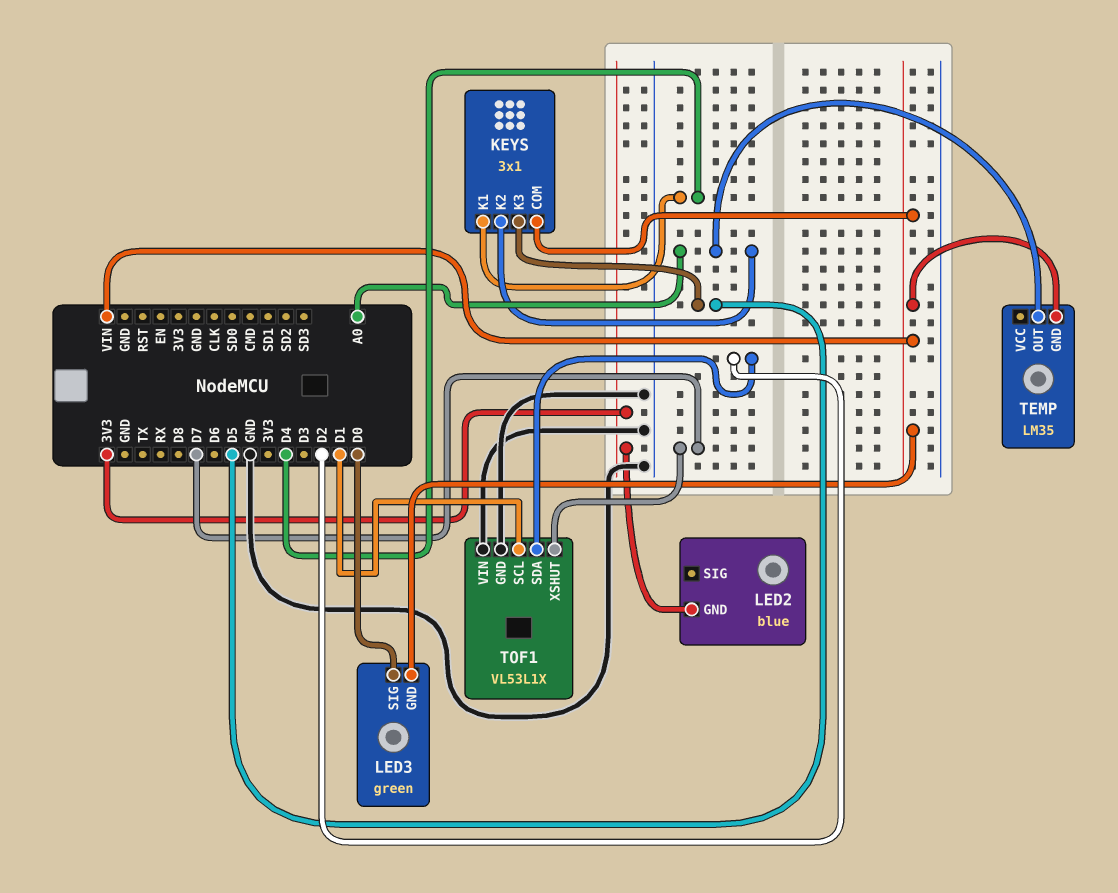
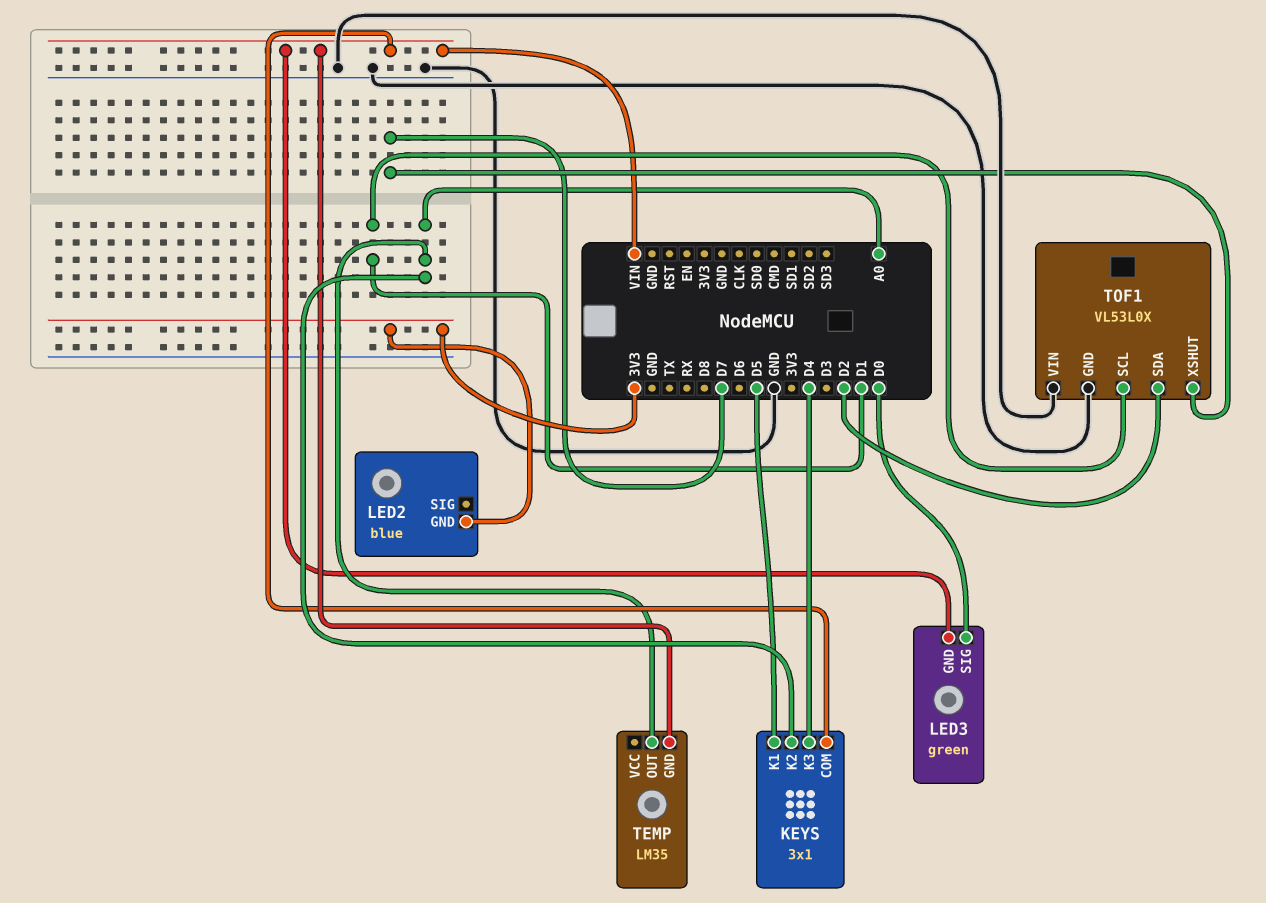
KEYS pin K1: D4 -> D5
KEYS pin K3: D5 -> D4
TOF1: VL53L1X -> VL53L0X

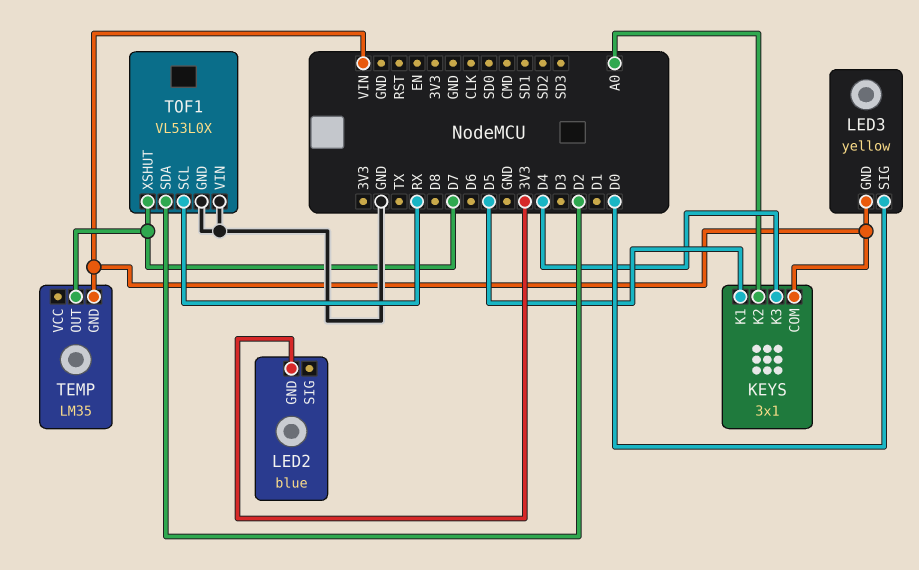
LED3: green -> yellow
TEMP pin OUT: A0 -> D7
TOF1 pin SCL: D1 -> RX

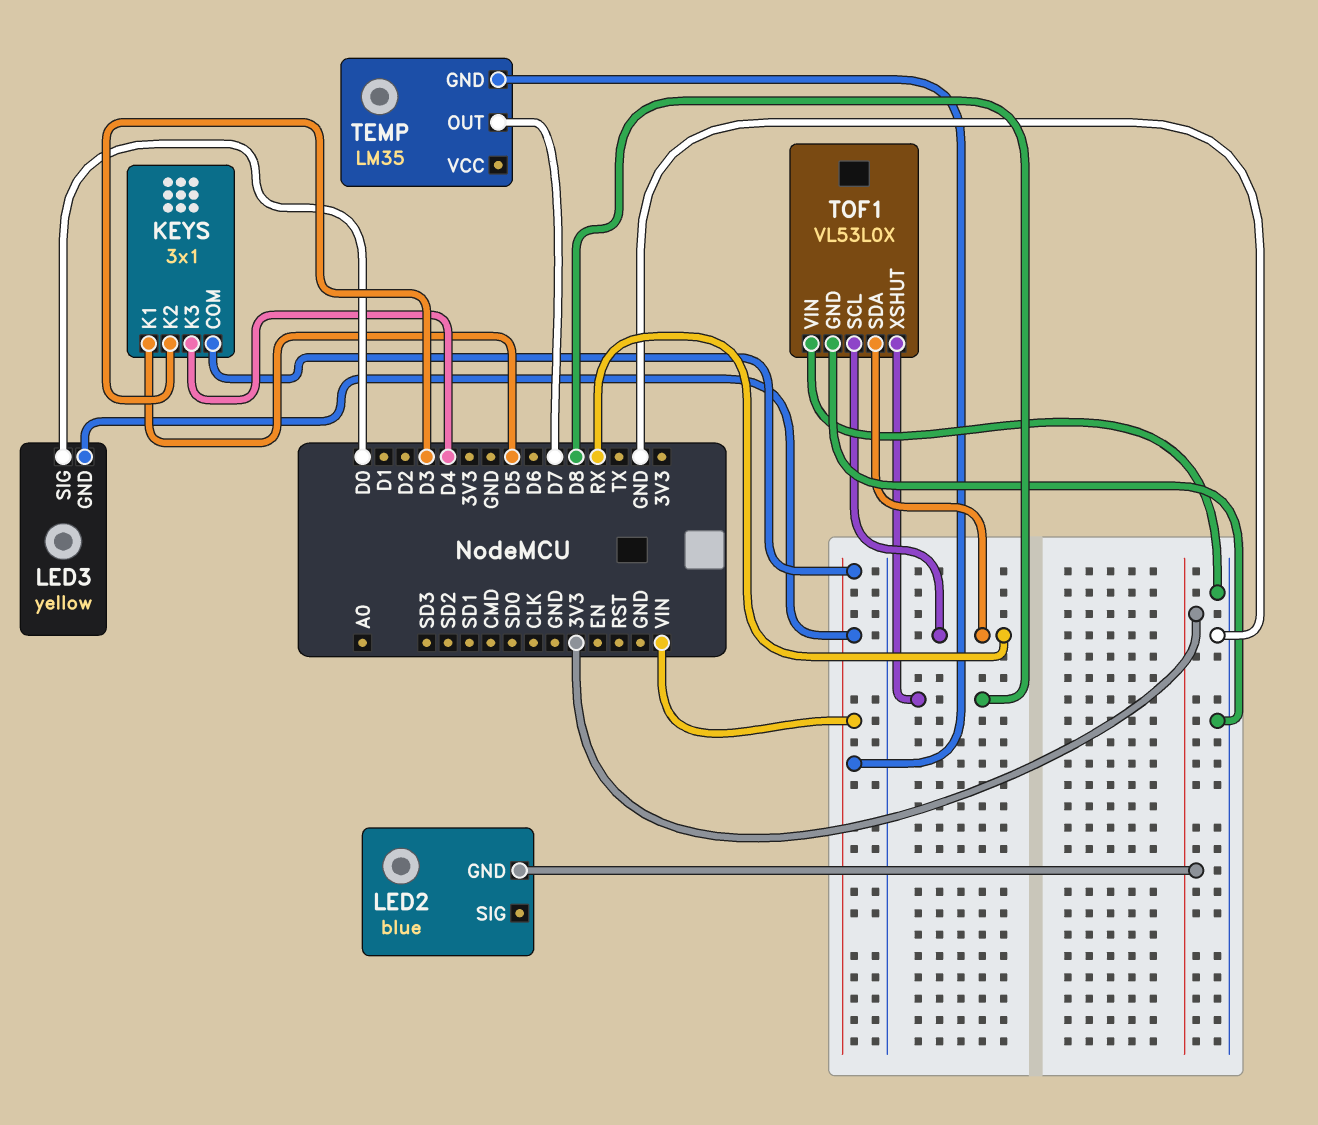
KEYS pin K2: A0 -> D3
TOF1 pin SDA: D2 -> RX
TOF1 pin XSHUT: D7 -> D8

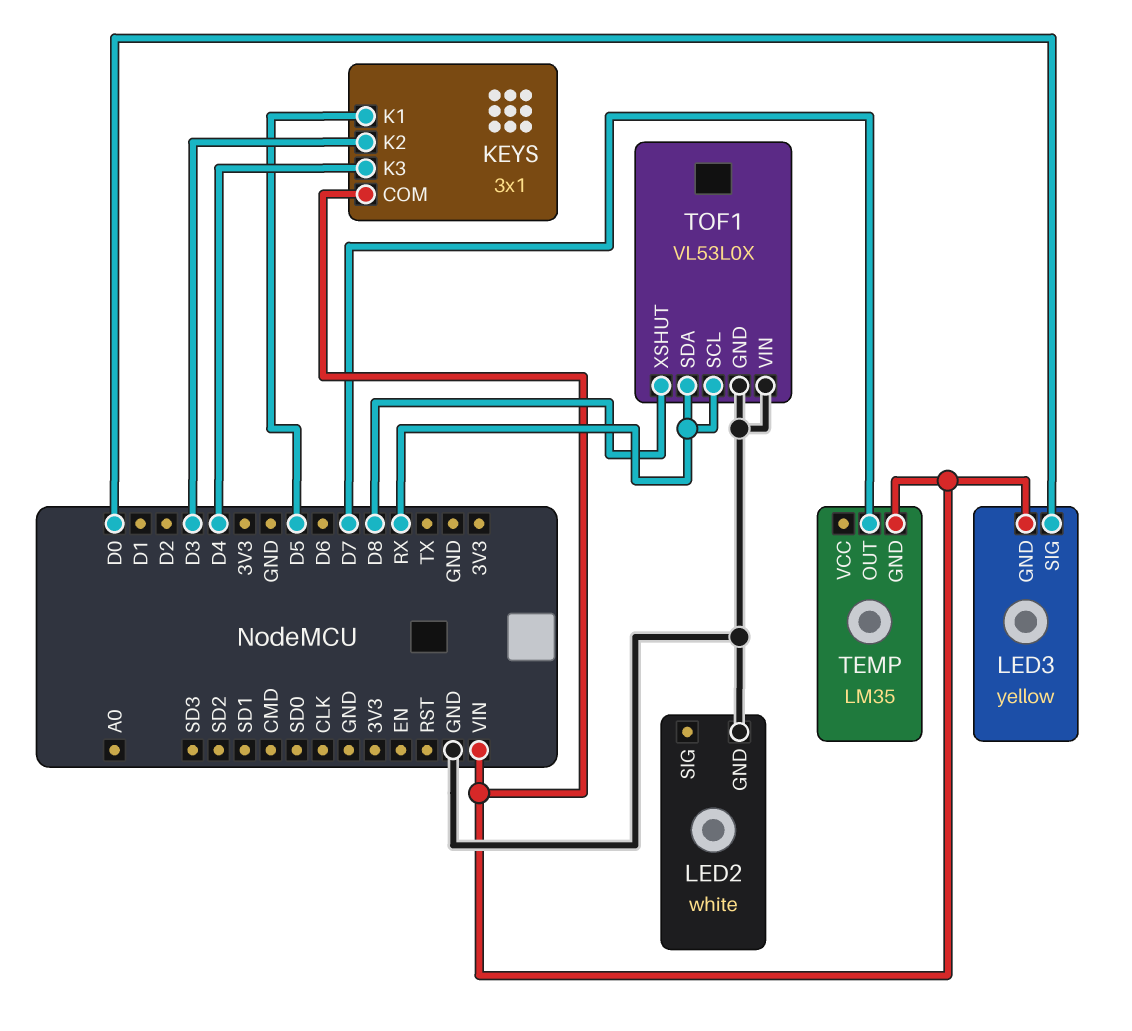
LED2: blue -> white
LED2 pin GND: 3V3 -> GND

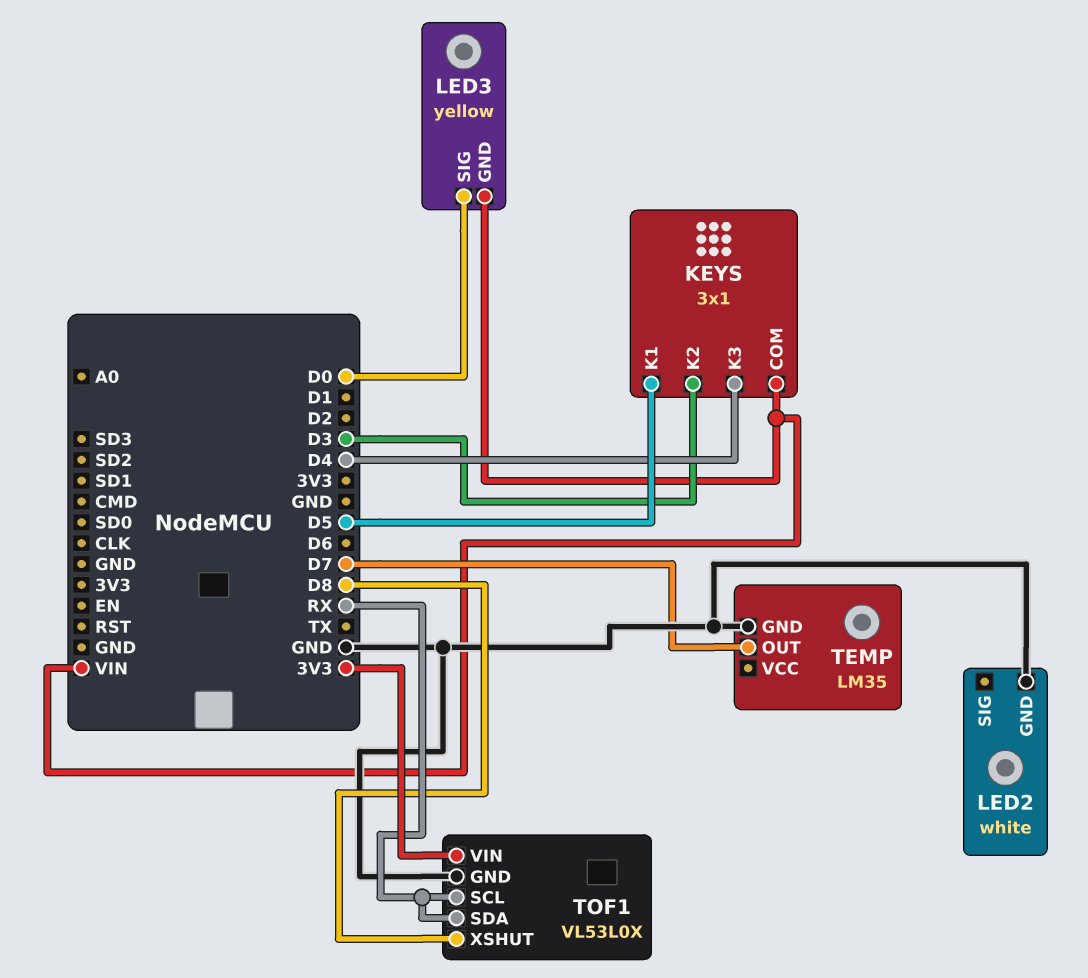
TEMP pin GND: VIN -> GND
TOF1 pin VIN: GND -> 3V3

